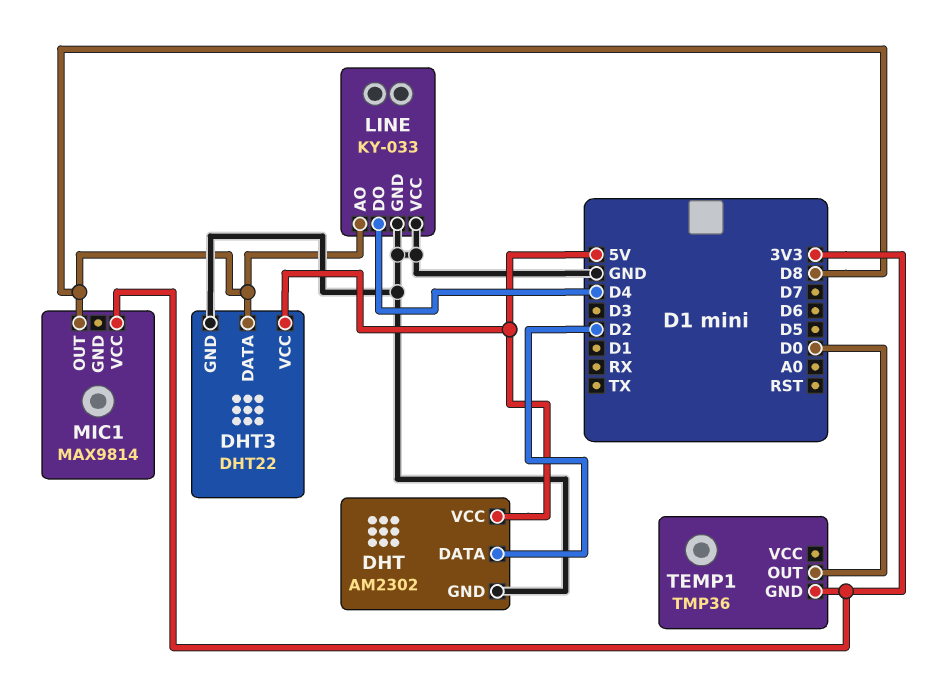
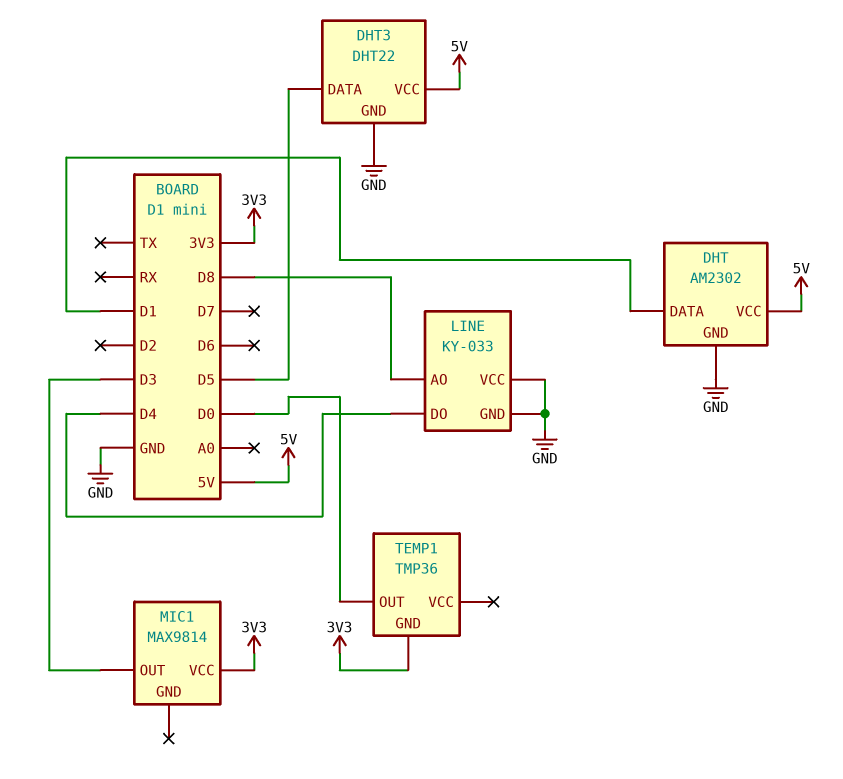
DHT pin DATA: D2 -> D1
DHT3 pin DATA: D8 -> D5
MIC1 pin OUT: D8 -> D3

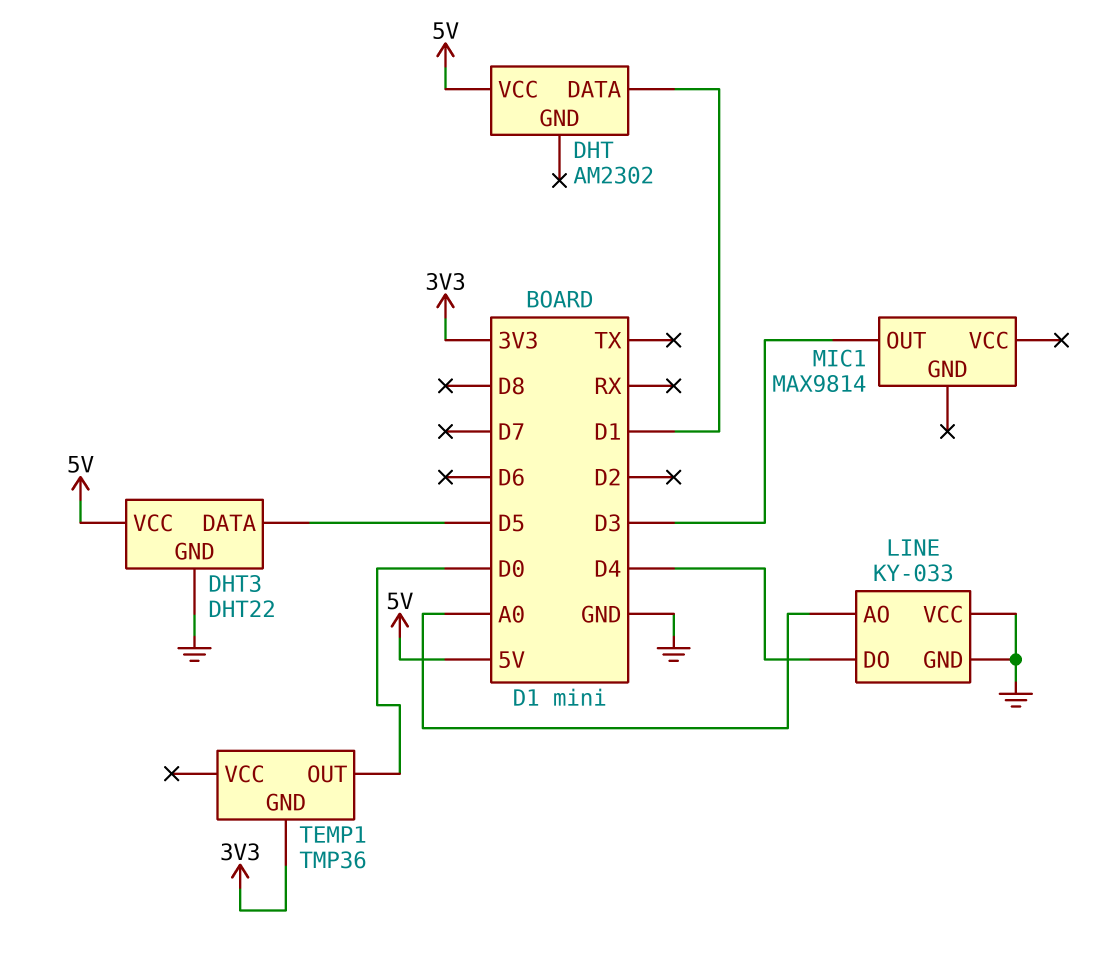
DHT pin GND: GND -> none
LINE pin AO: D8 -> A0
MIC1 pin VCC: 3V3 -> none

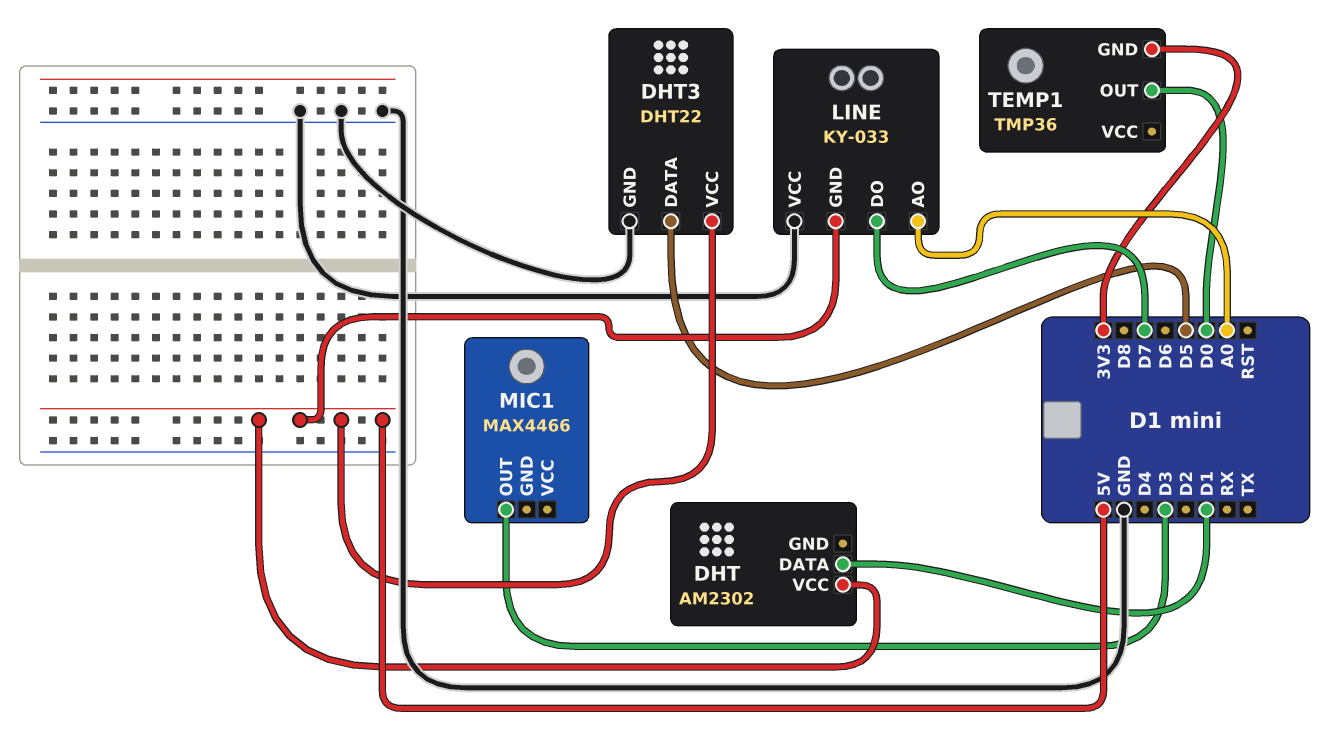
LINE pin DO: D4 -> D7
LINE pin GND: GND -> 5V
MIC1: MAX9814 -> MAX4466

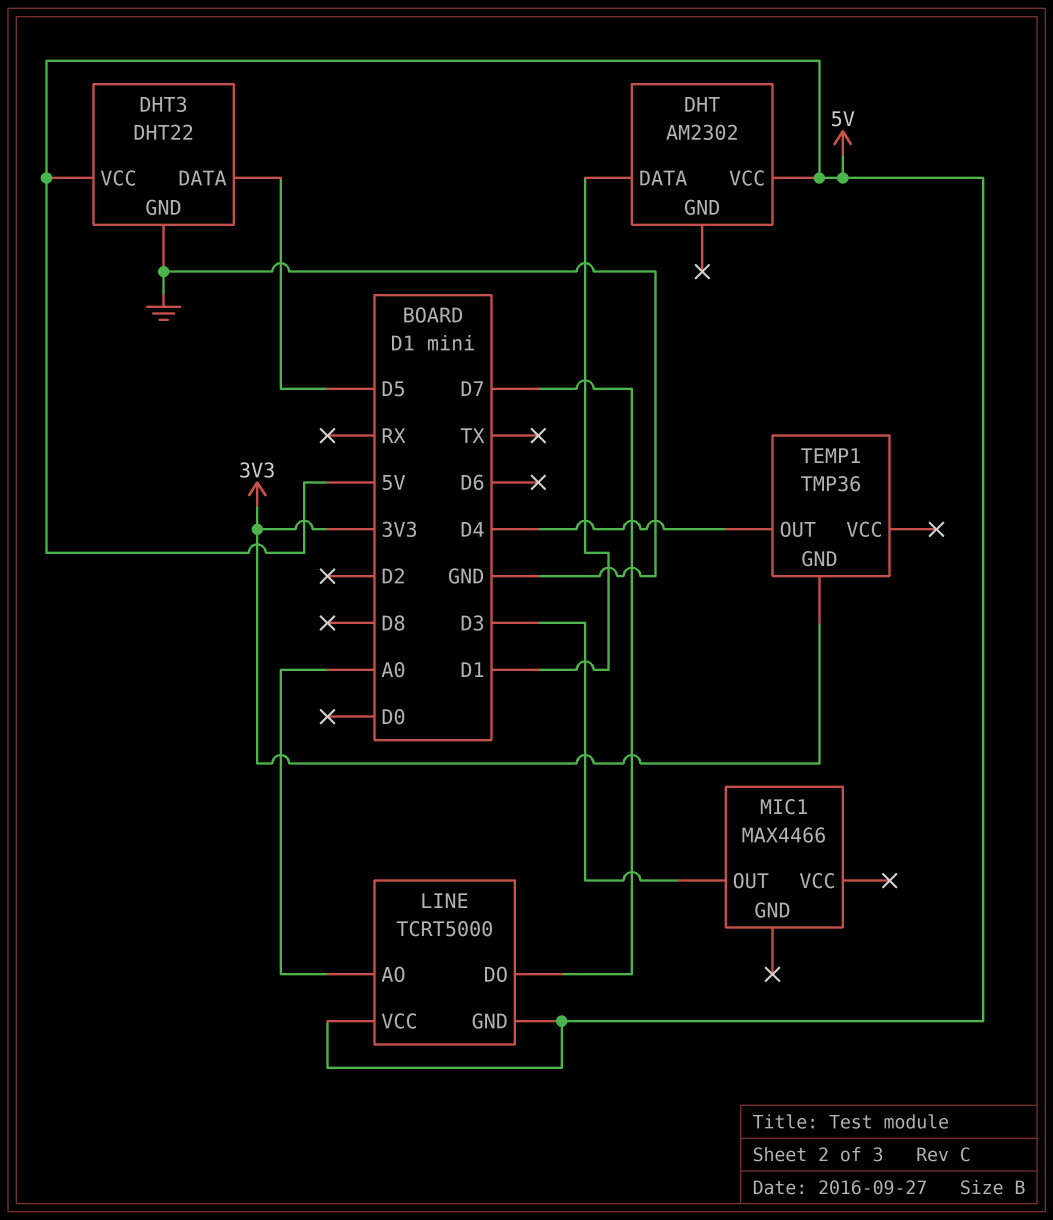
LINE: KY-033 -> TCRT5000
LINE pin VCC: GND -> 5V
TEMP1 pin OUT: D0 -> D4

